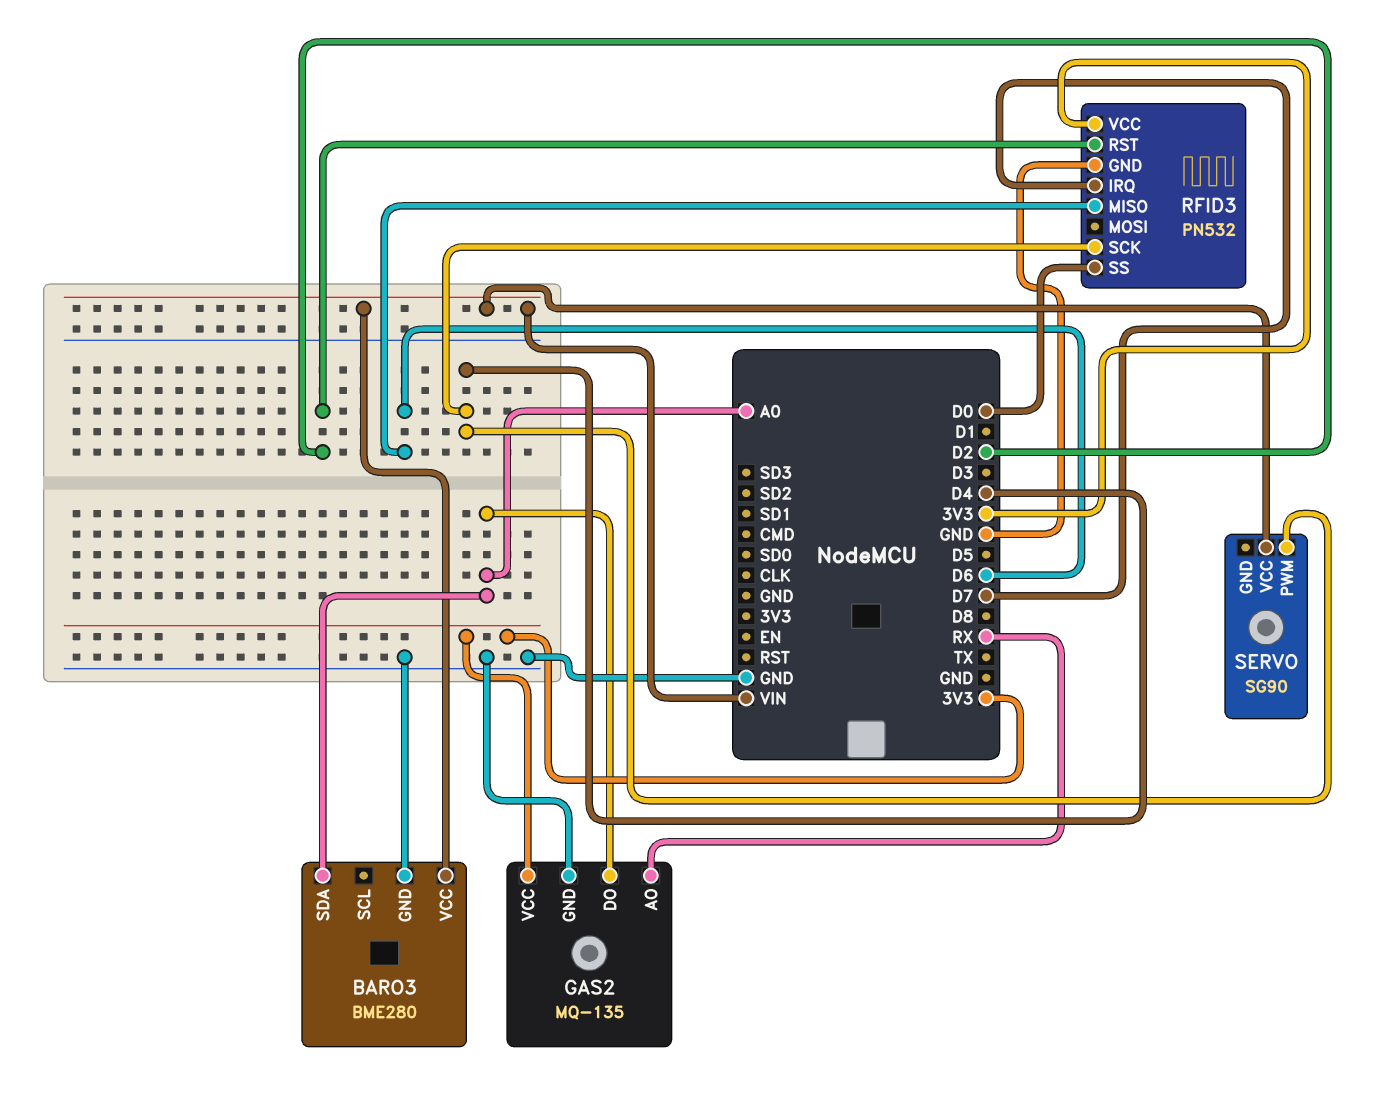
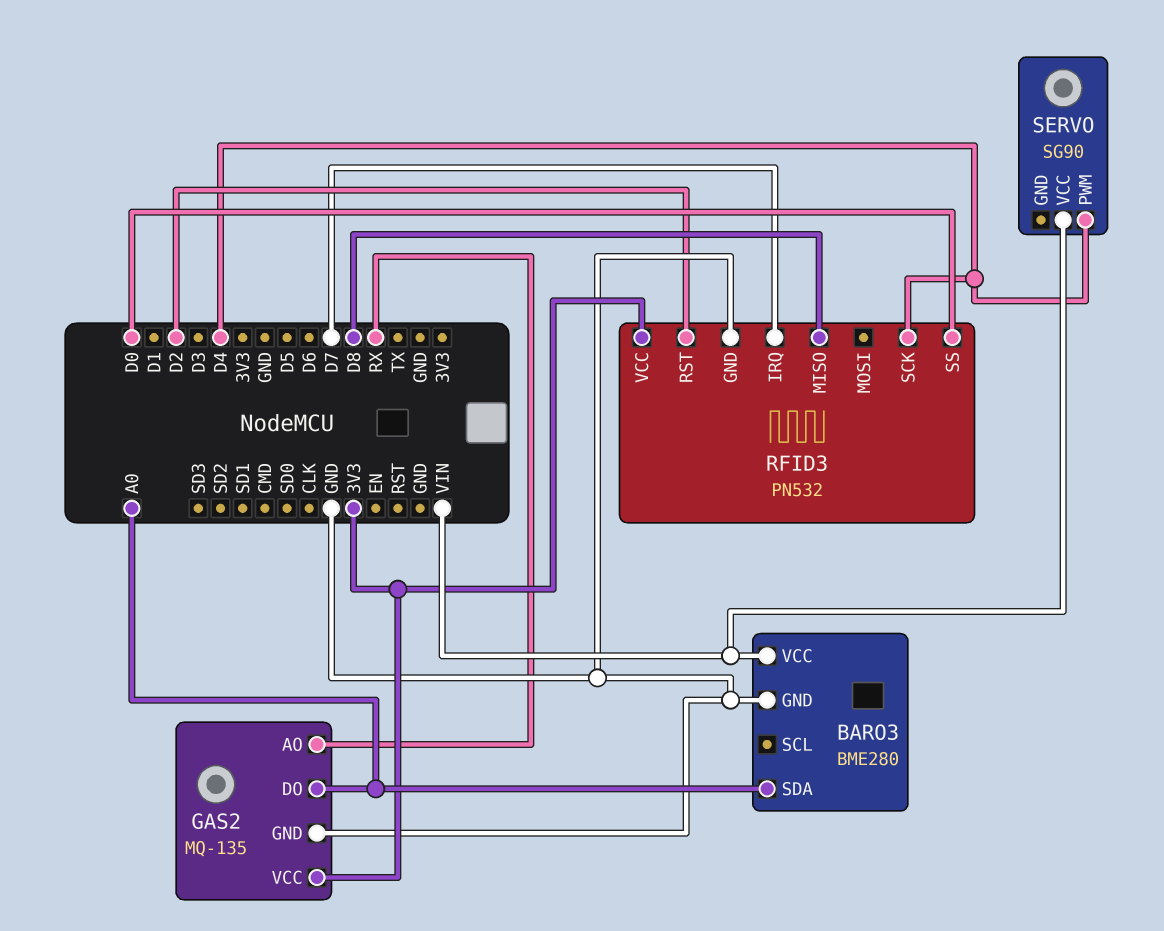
RFID3 pin MISO: D6 -> D8

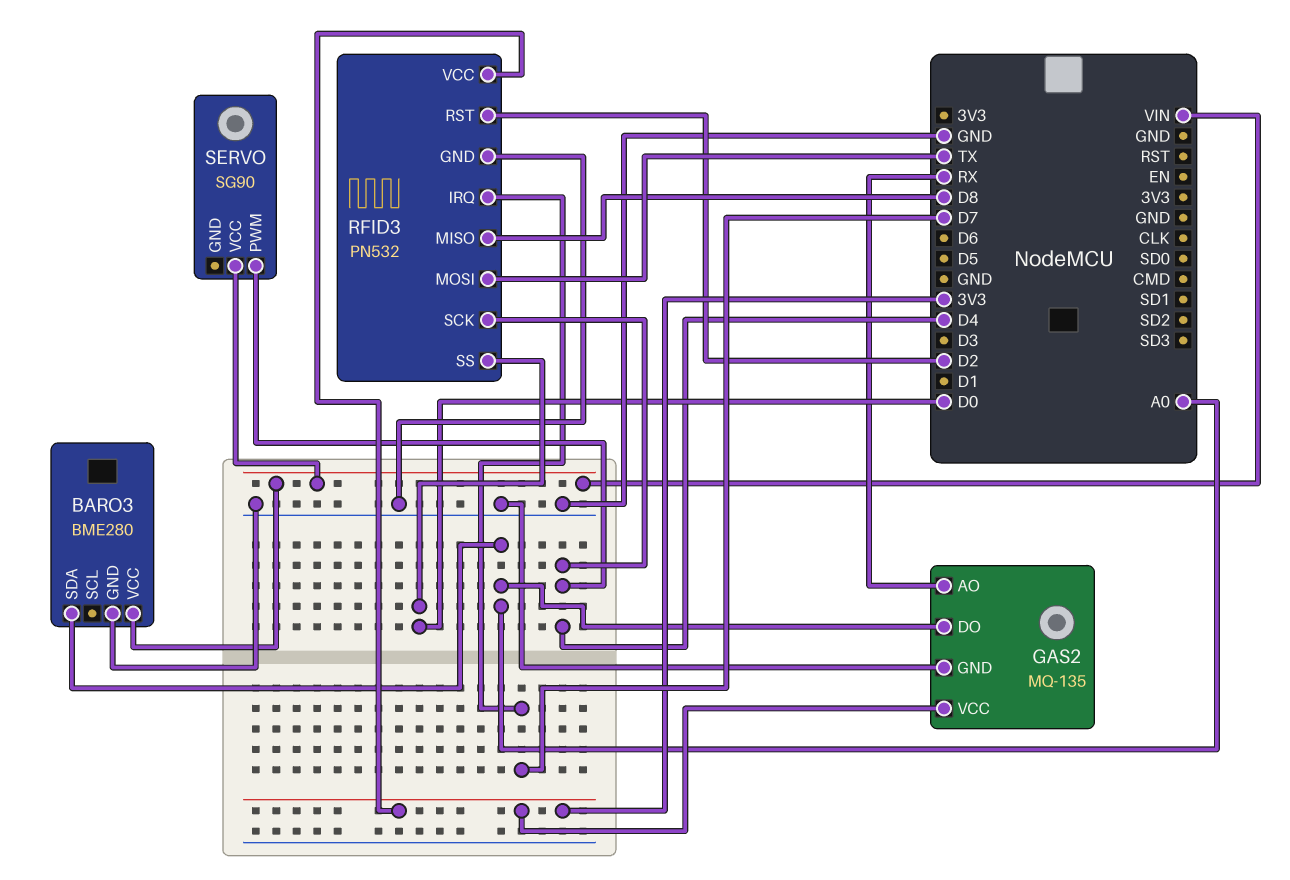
RFID3 pin MOSI: none -> TX

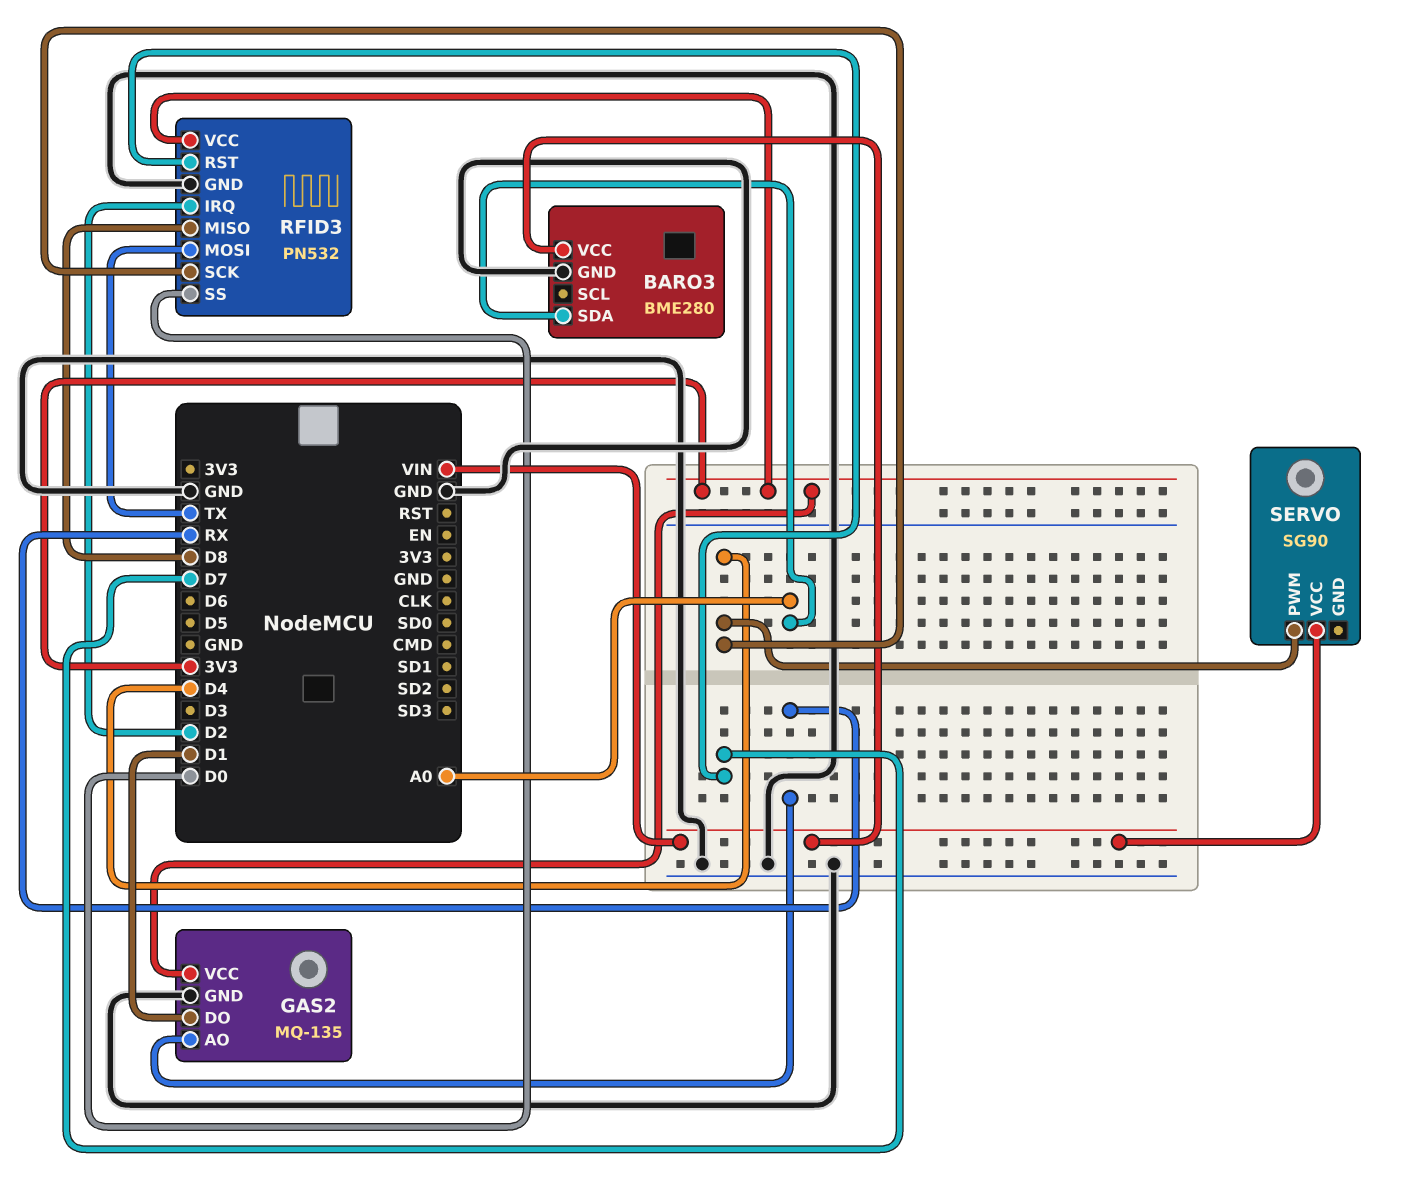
GAS2 pin DO: A0 -> D1
RFID3 pin IRQ: D7 -> D2
RFID3 pin RST: D2 -> D7

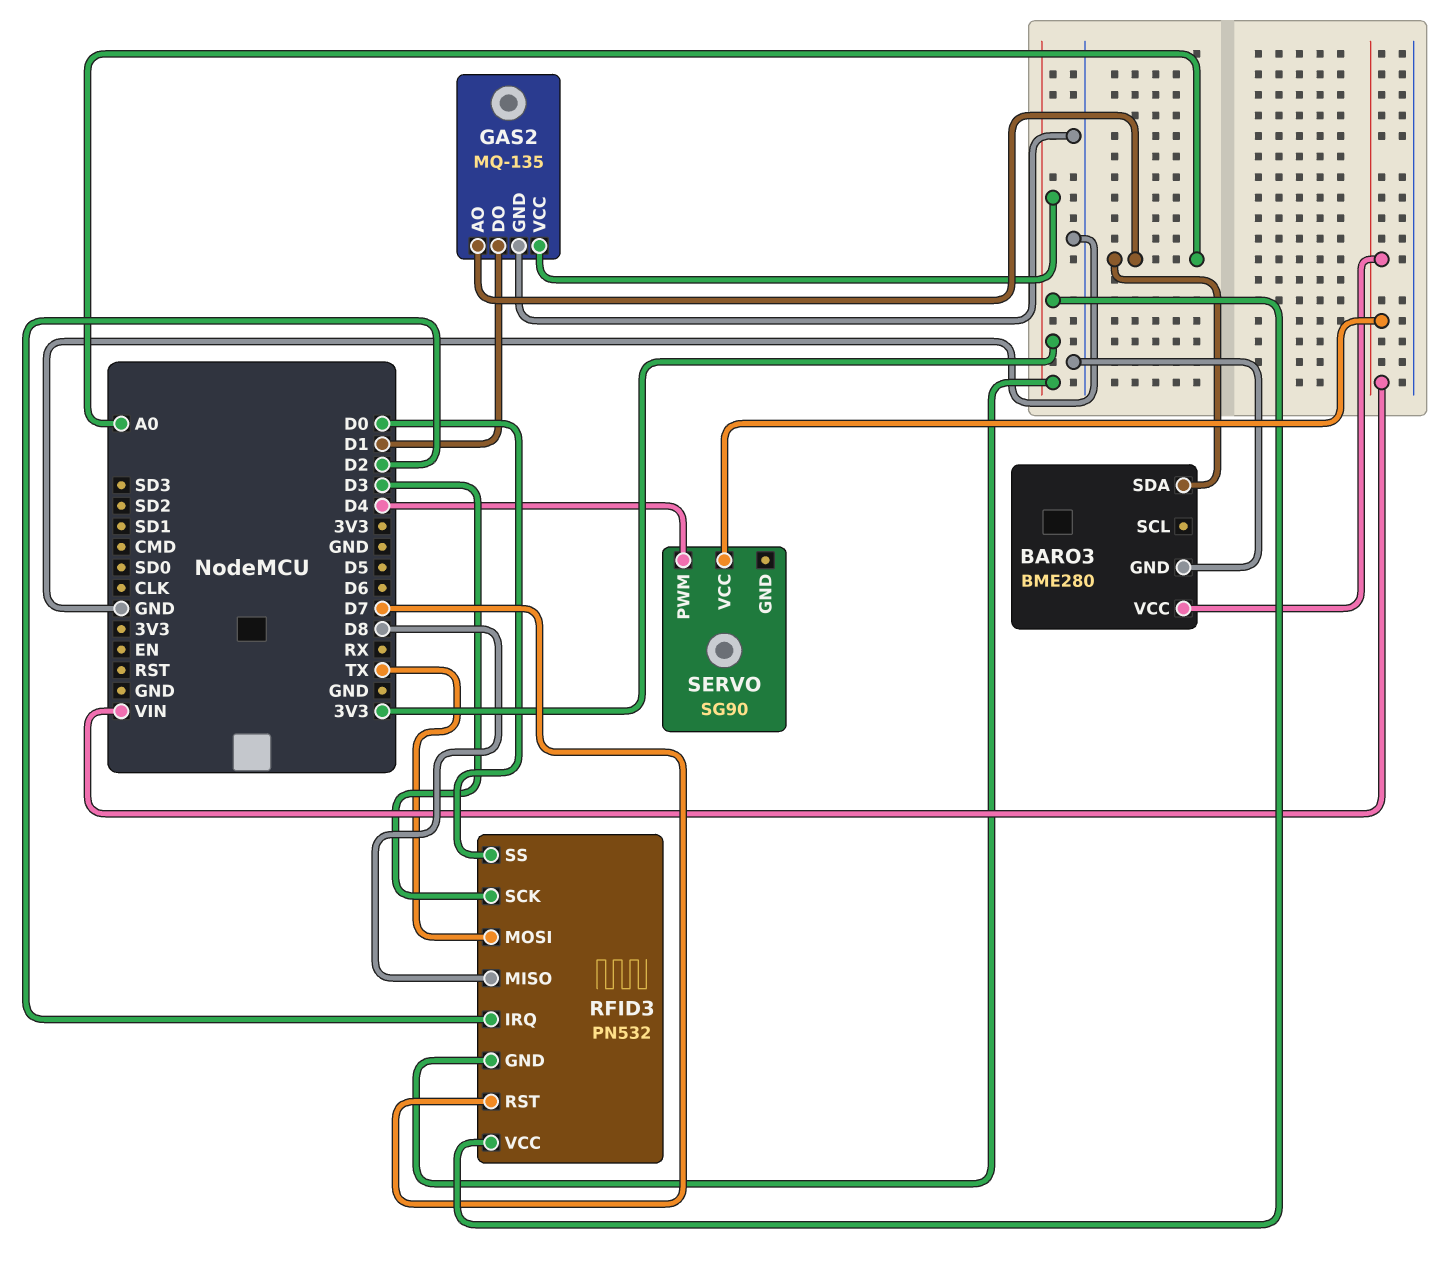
GAS2 pin AO: RX -> A0
RFID3 pin GND: GND -> 3V3
RFID3 pin SCK: D4 -> D3

